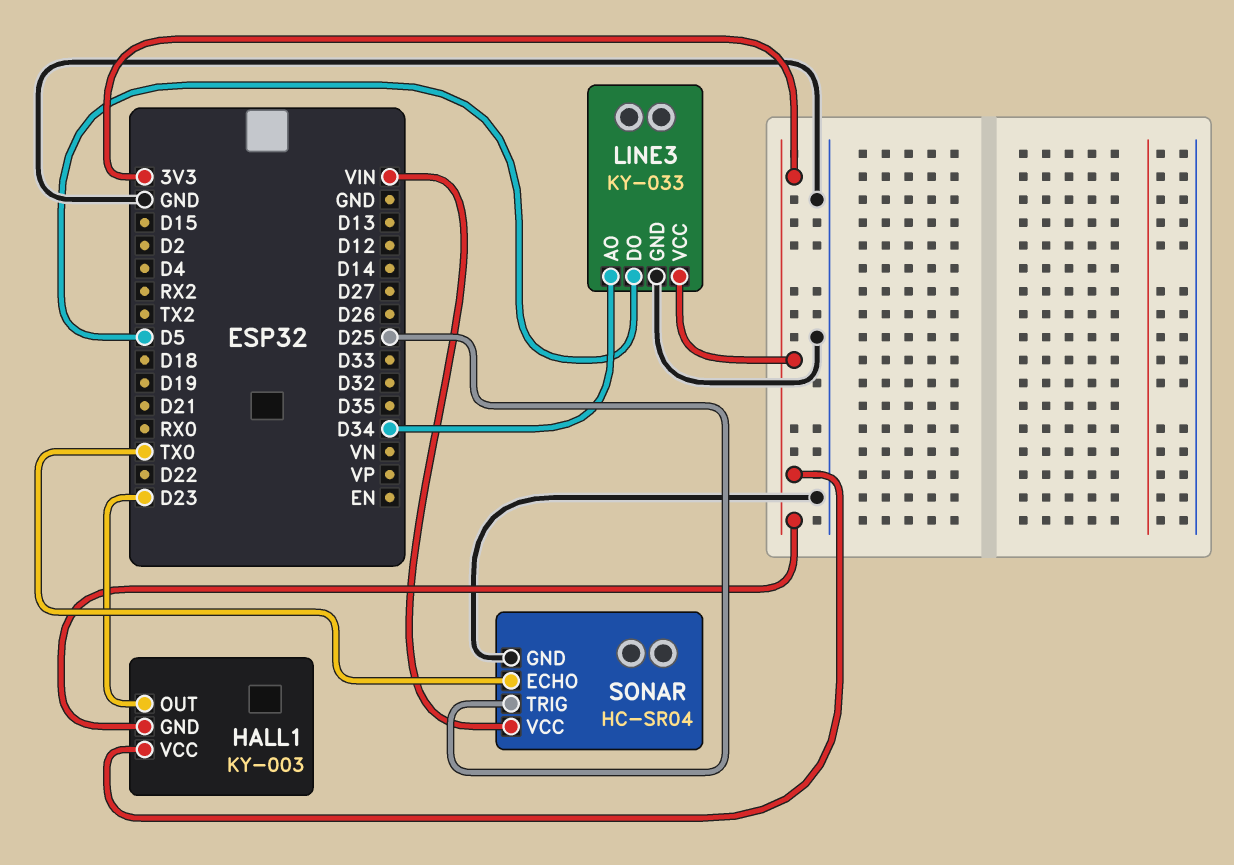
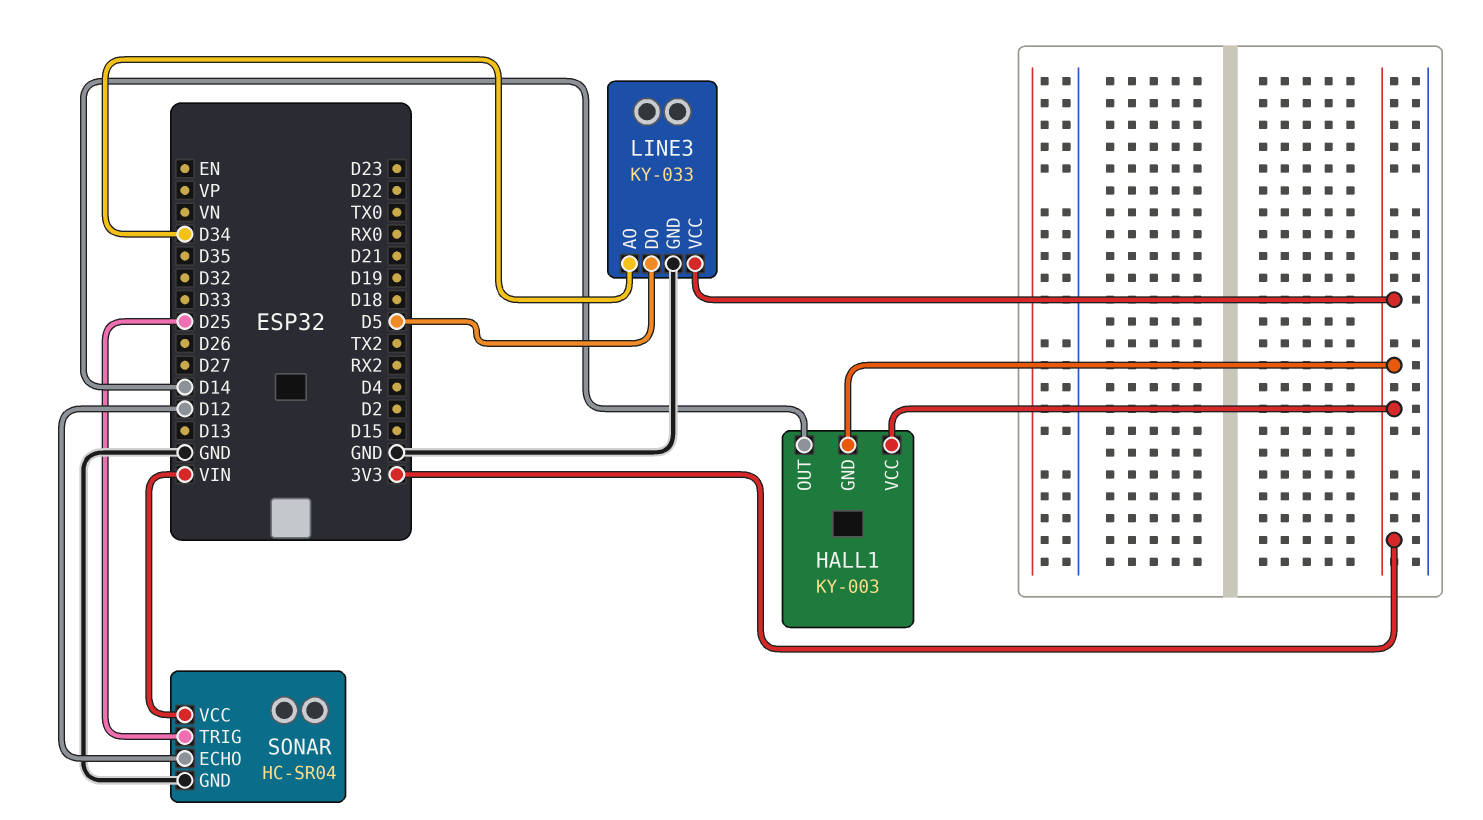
HALL1 pin OUT: D23 -> D14
SONAR pin ECHO: TX0 -> D12

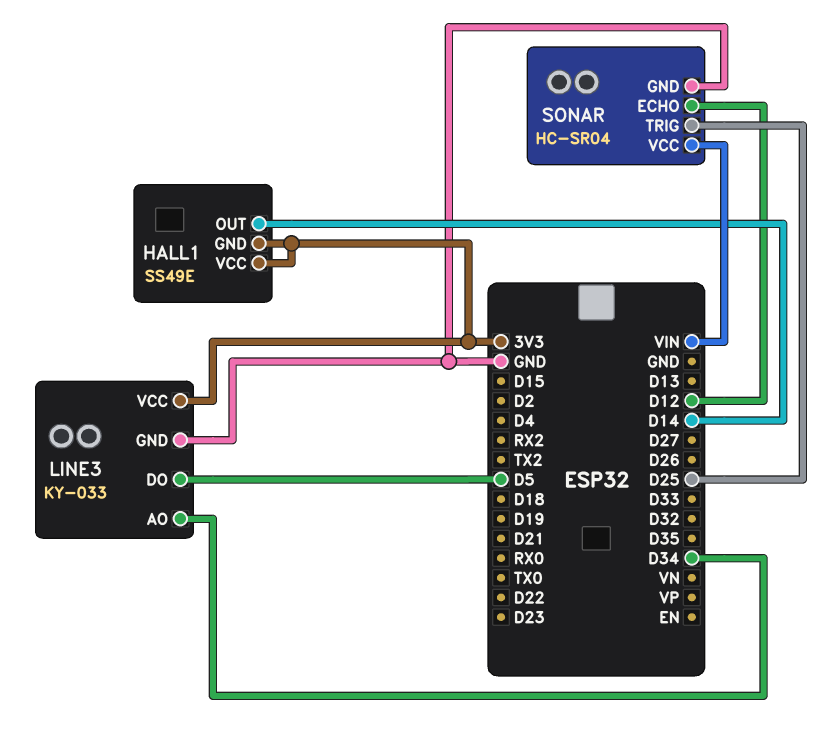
HALL1: KY-003 -> SS49E

